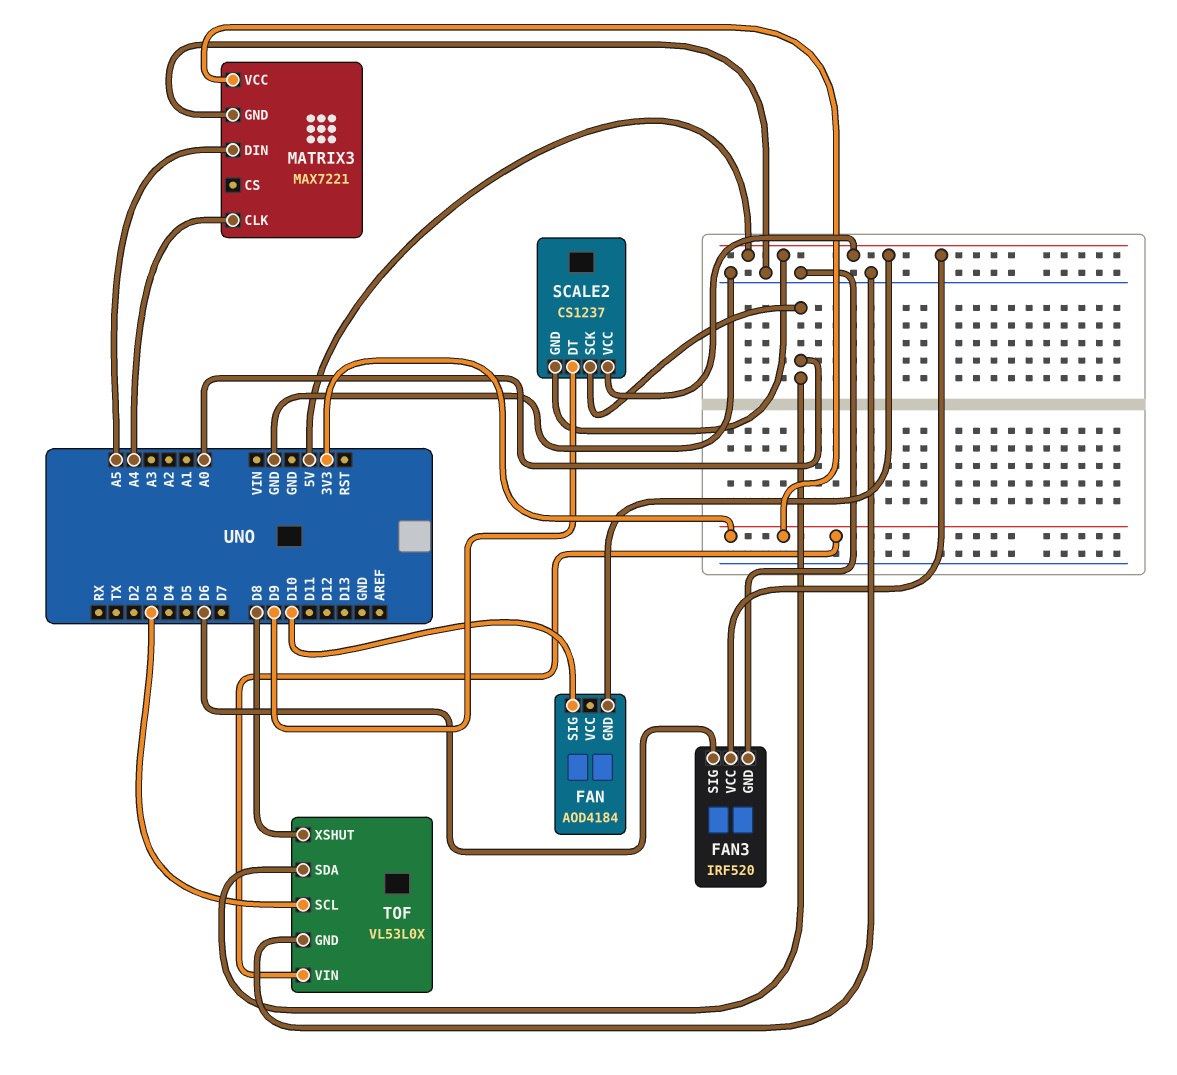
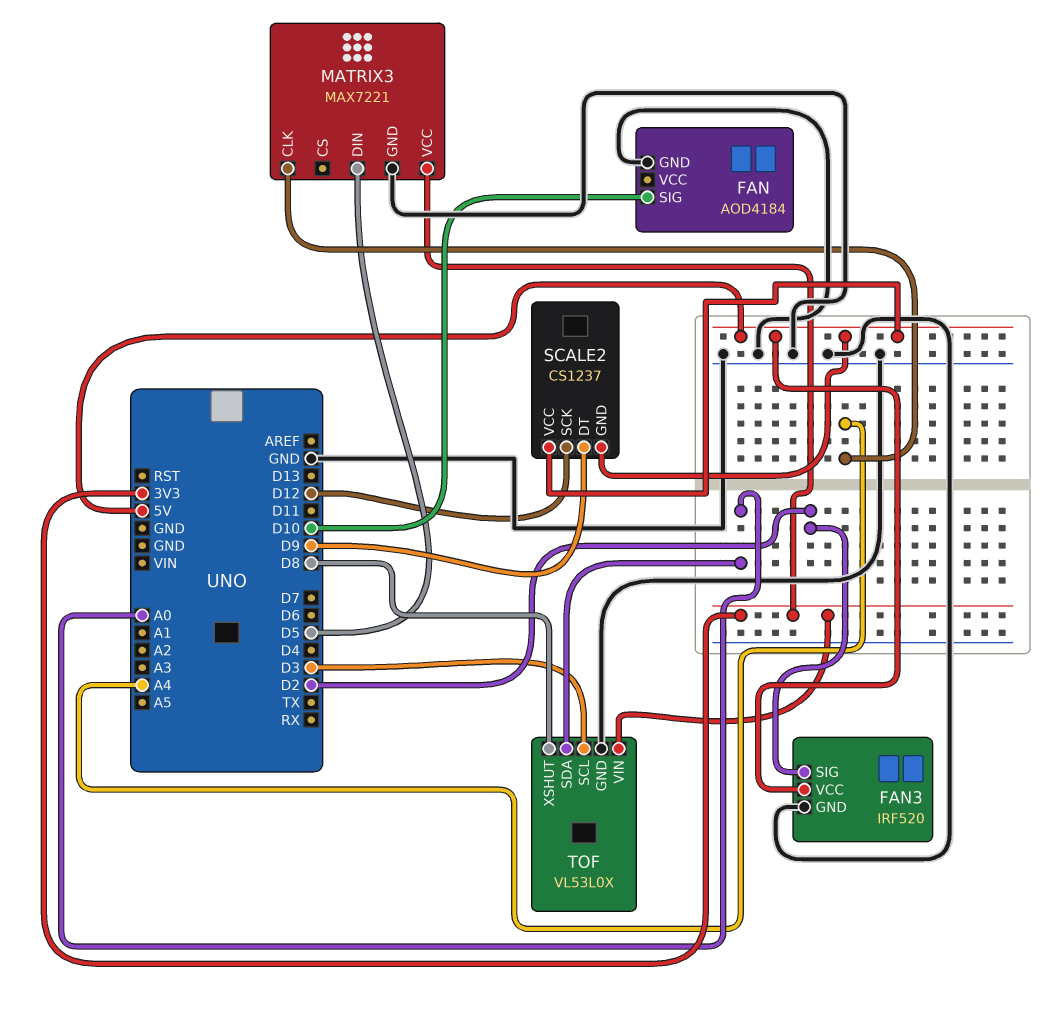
FAN pin GND: 5V -> GND
FAN3 pin SIG: D6 -> D2
MATRIX3 pin DIN: A5 -> D5
SCALE2 pin SCK: A0 -> D12

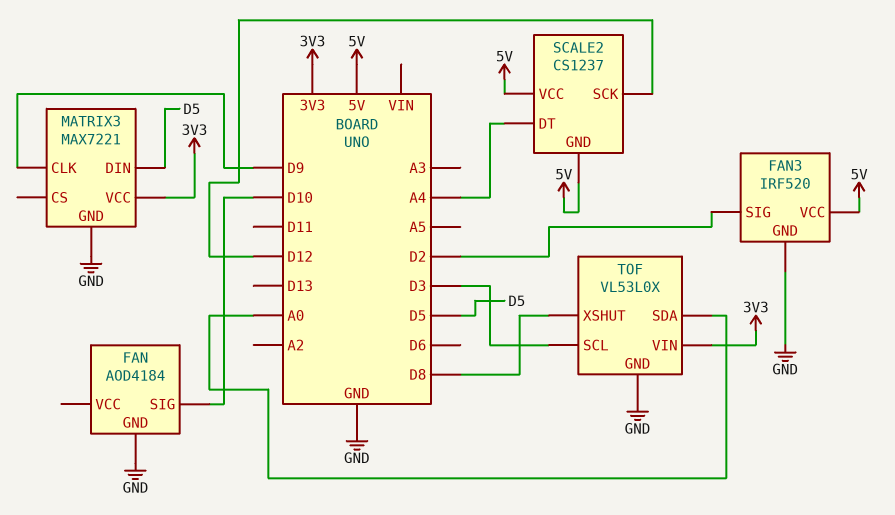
MATRIX3 pin CLK: A4 -> D9
SCALE2 pin DT: D9 -> A4

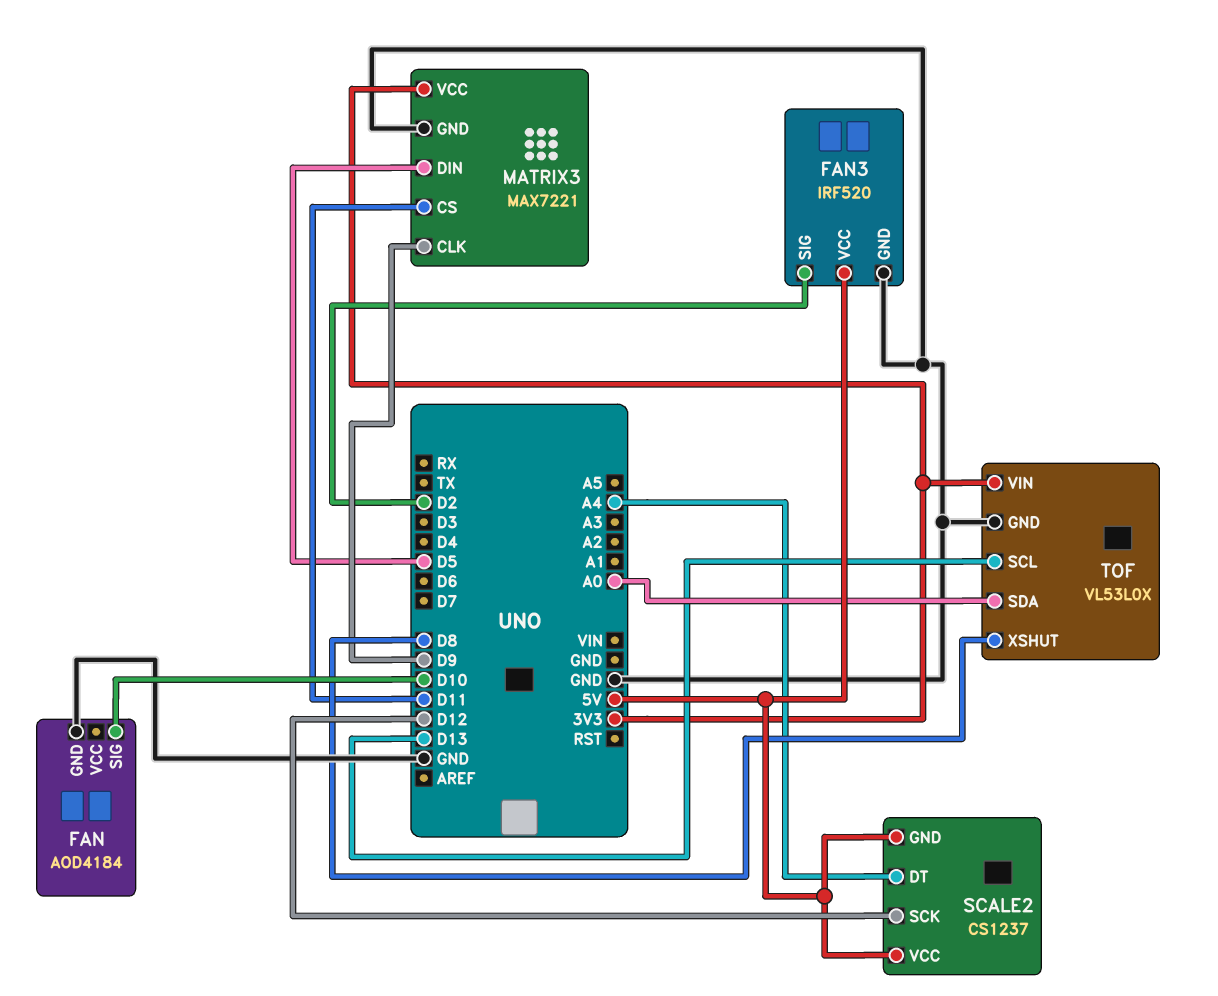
MATRIX3 pin CS: none -> D11
TOF pin SCL: D3 -> D13

